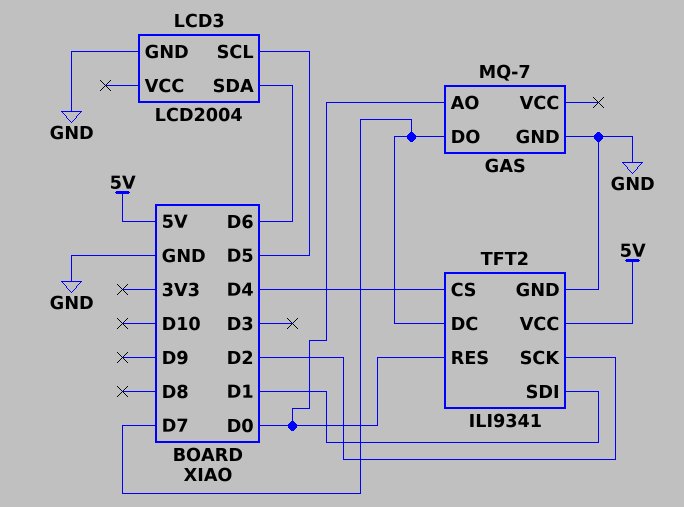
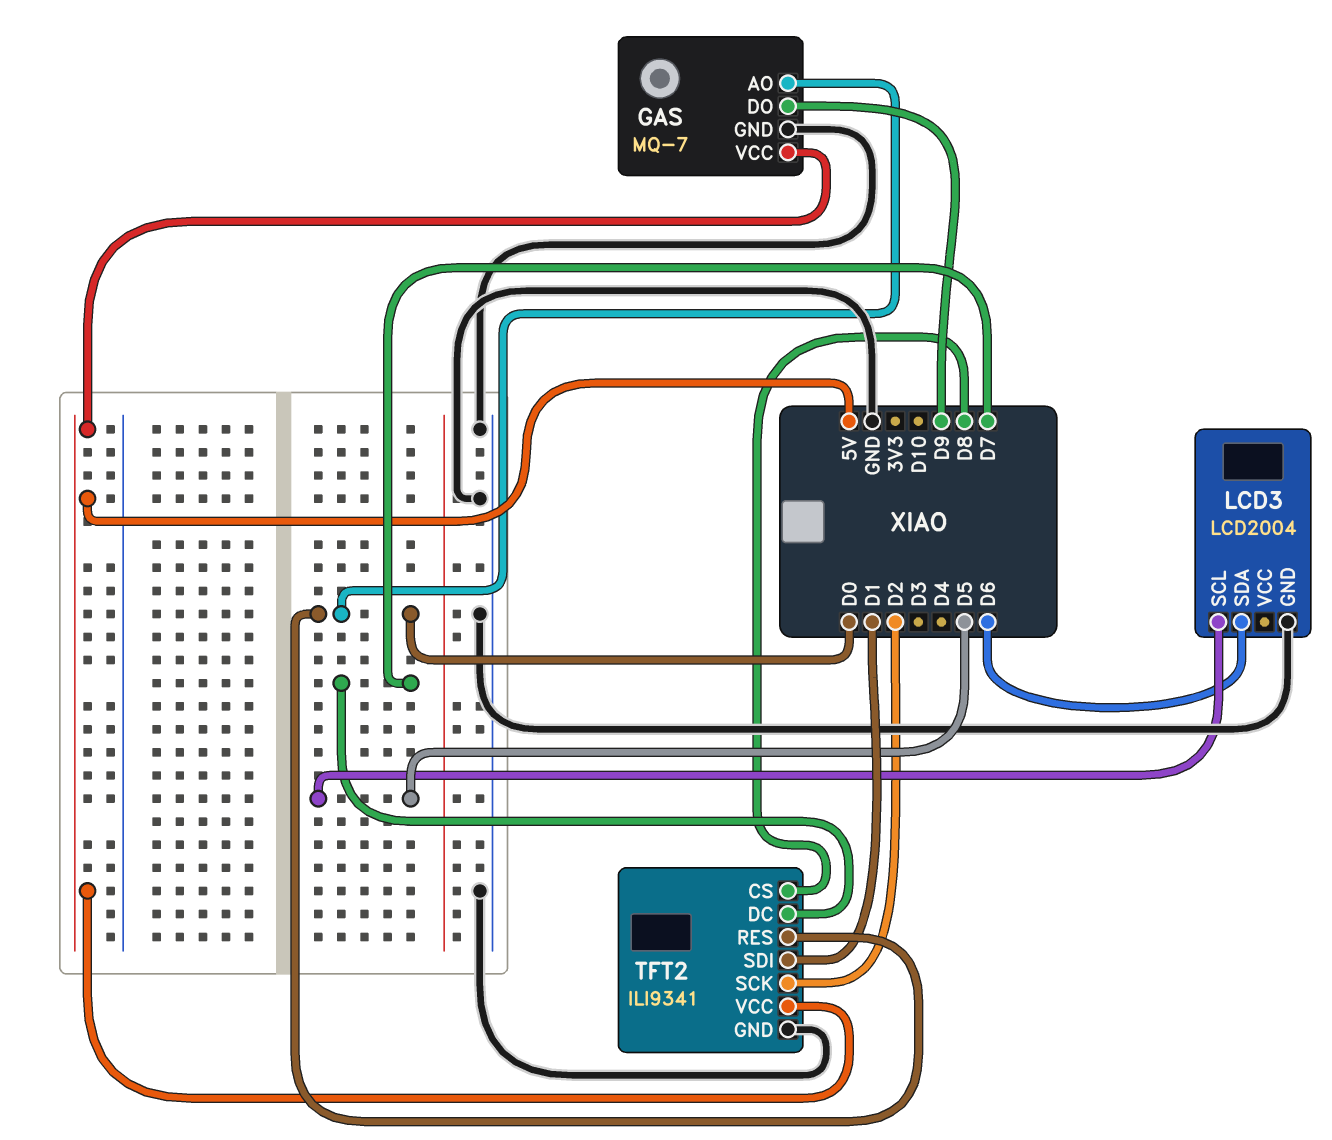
GAS pin DO: D7 -> D9
GAS pin VCC: none -> 5V
TFT2 pin CS: D4 -> D8

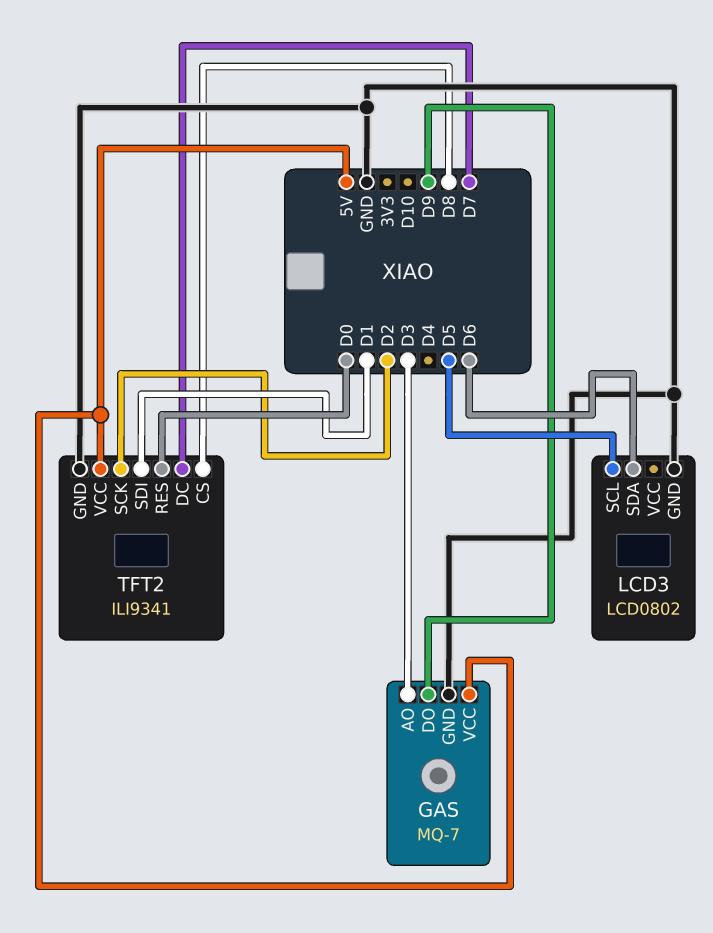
GAS pin AO: D0 -> D3
LCD3: LCD2004 -> LCD0802

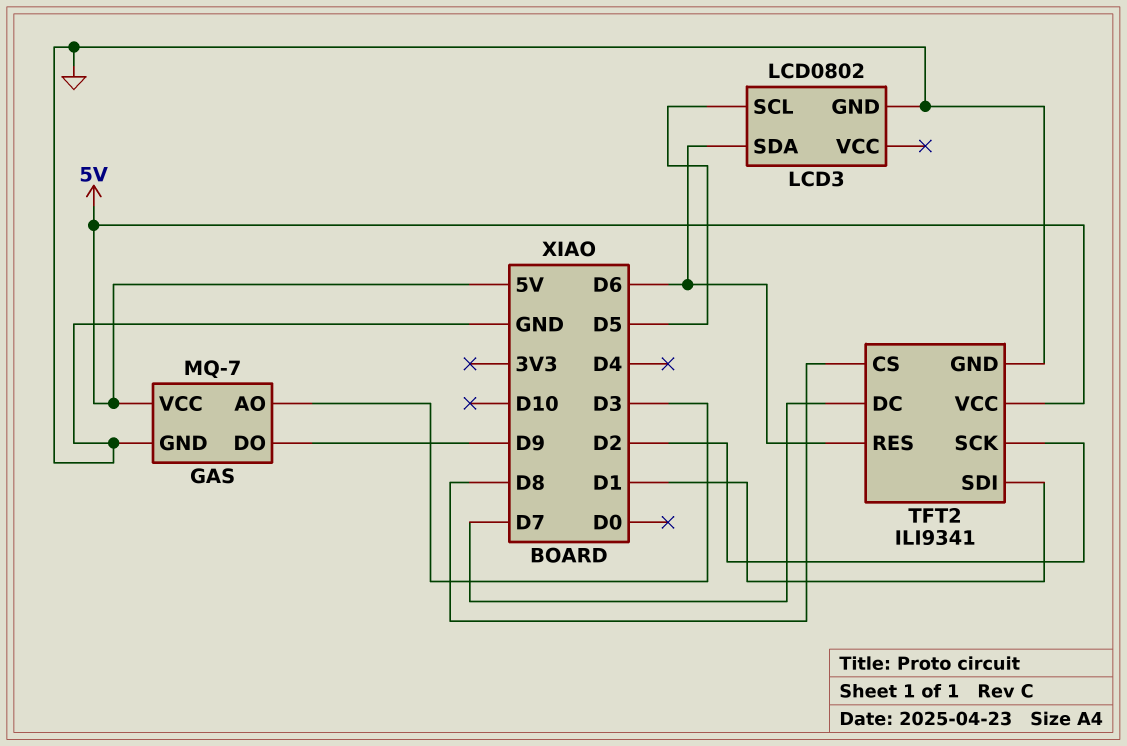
TFT2 pin RES: D0 -> D6

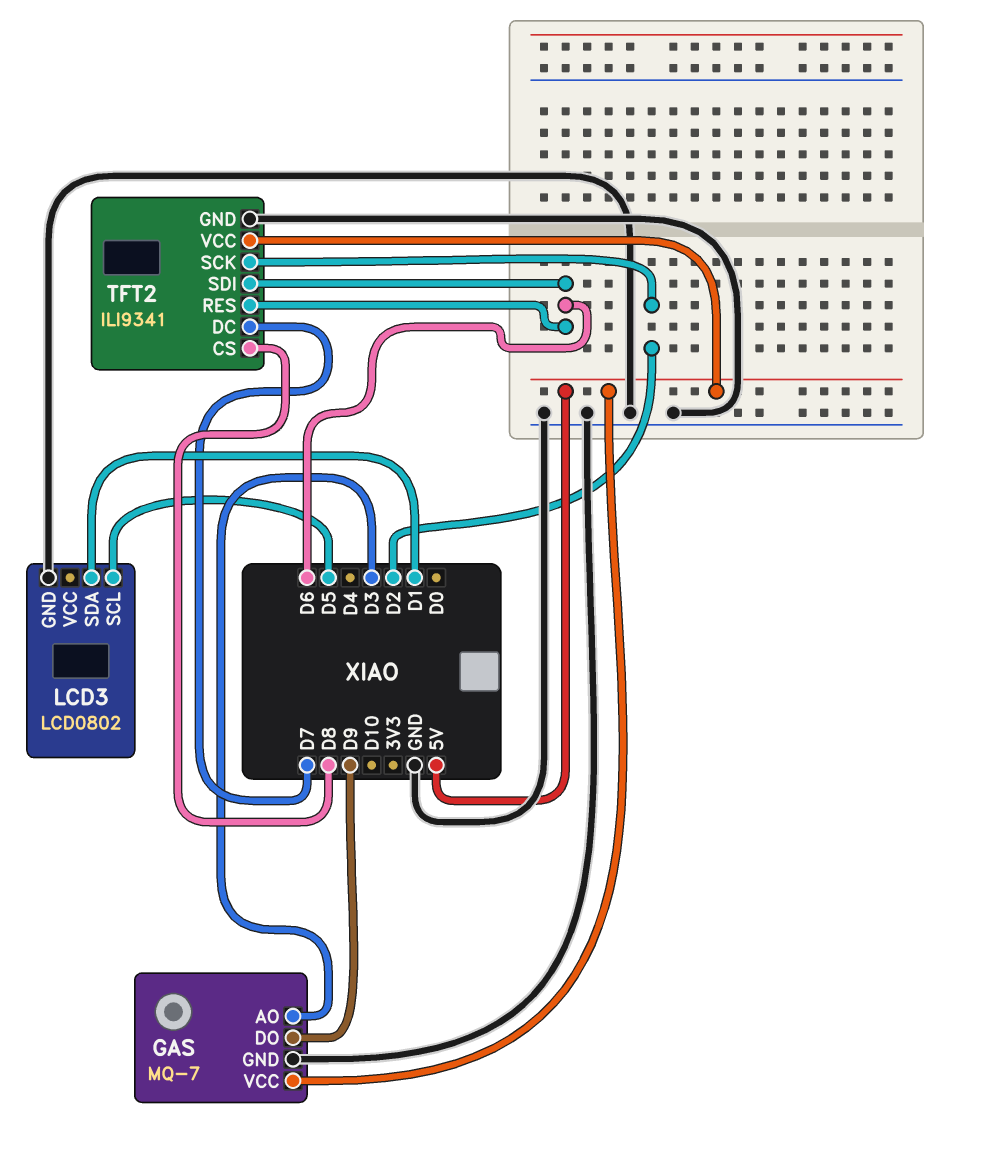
LCD3 pin SDA: D6 -> D1
TFT2 pin SDI: D1 -> D6

